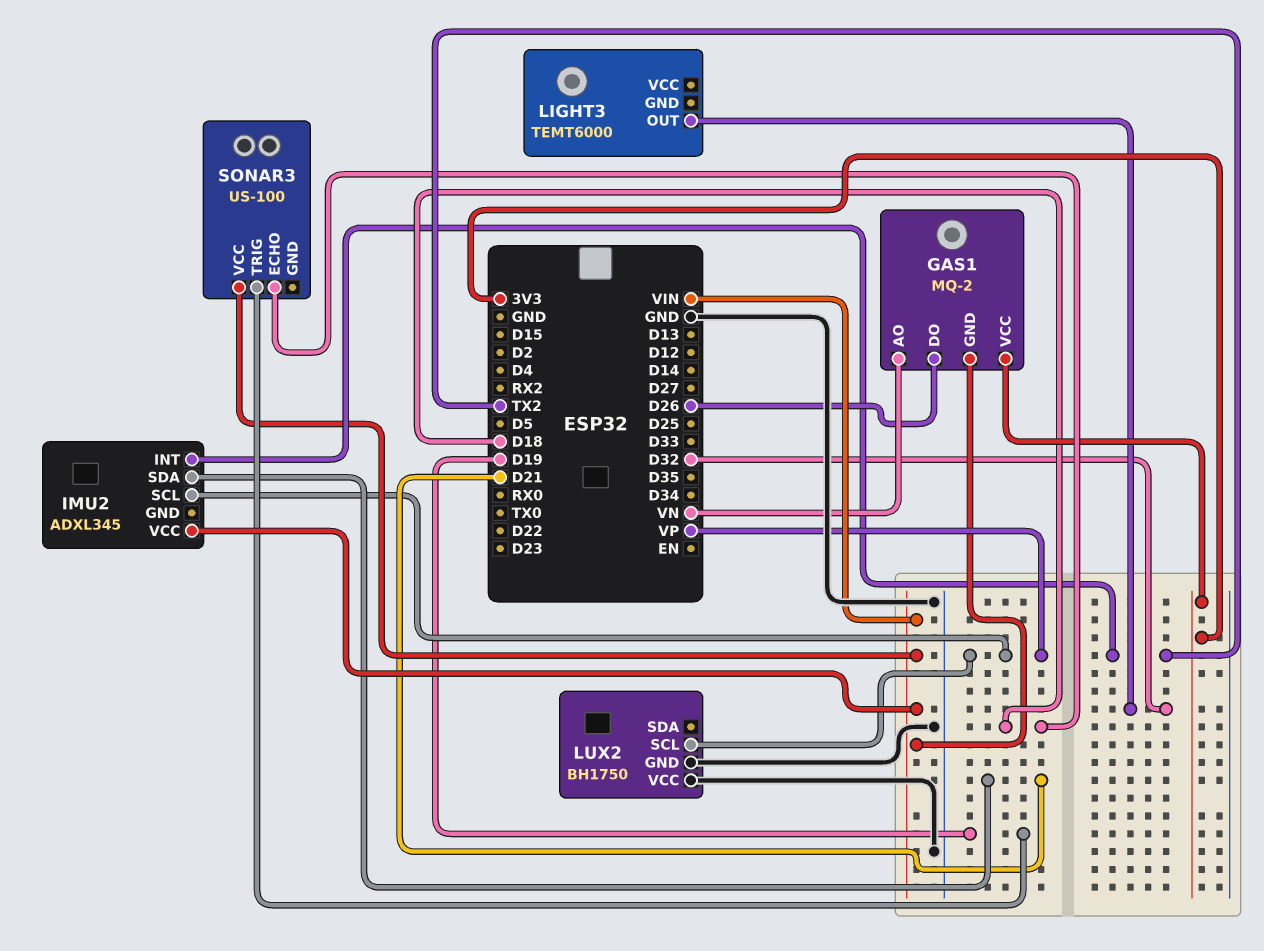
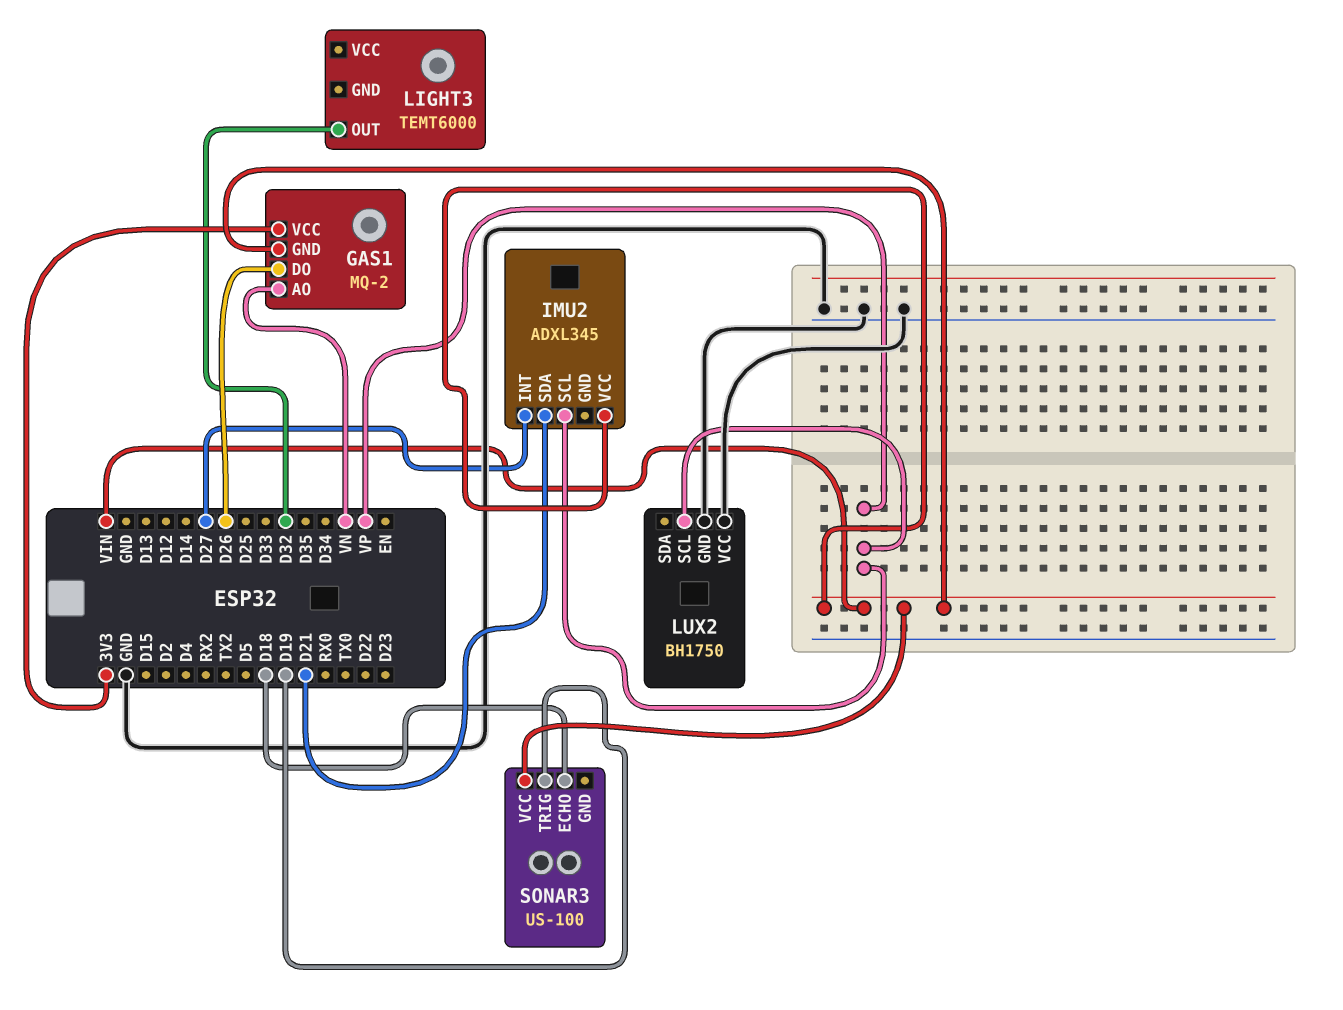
IMU2 pin INT: TX2 -> D27

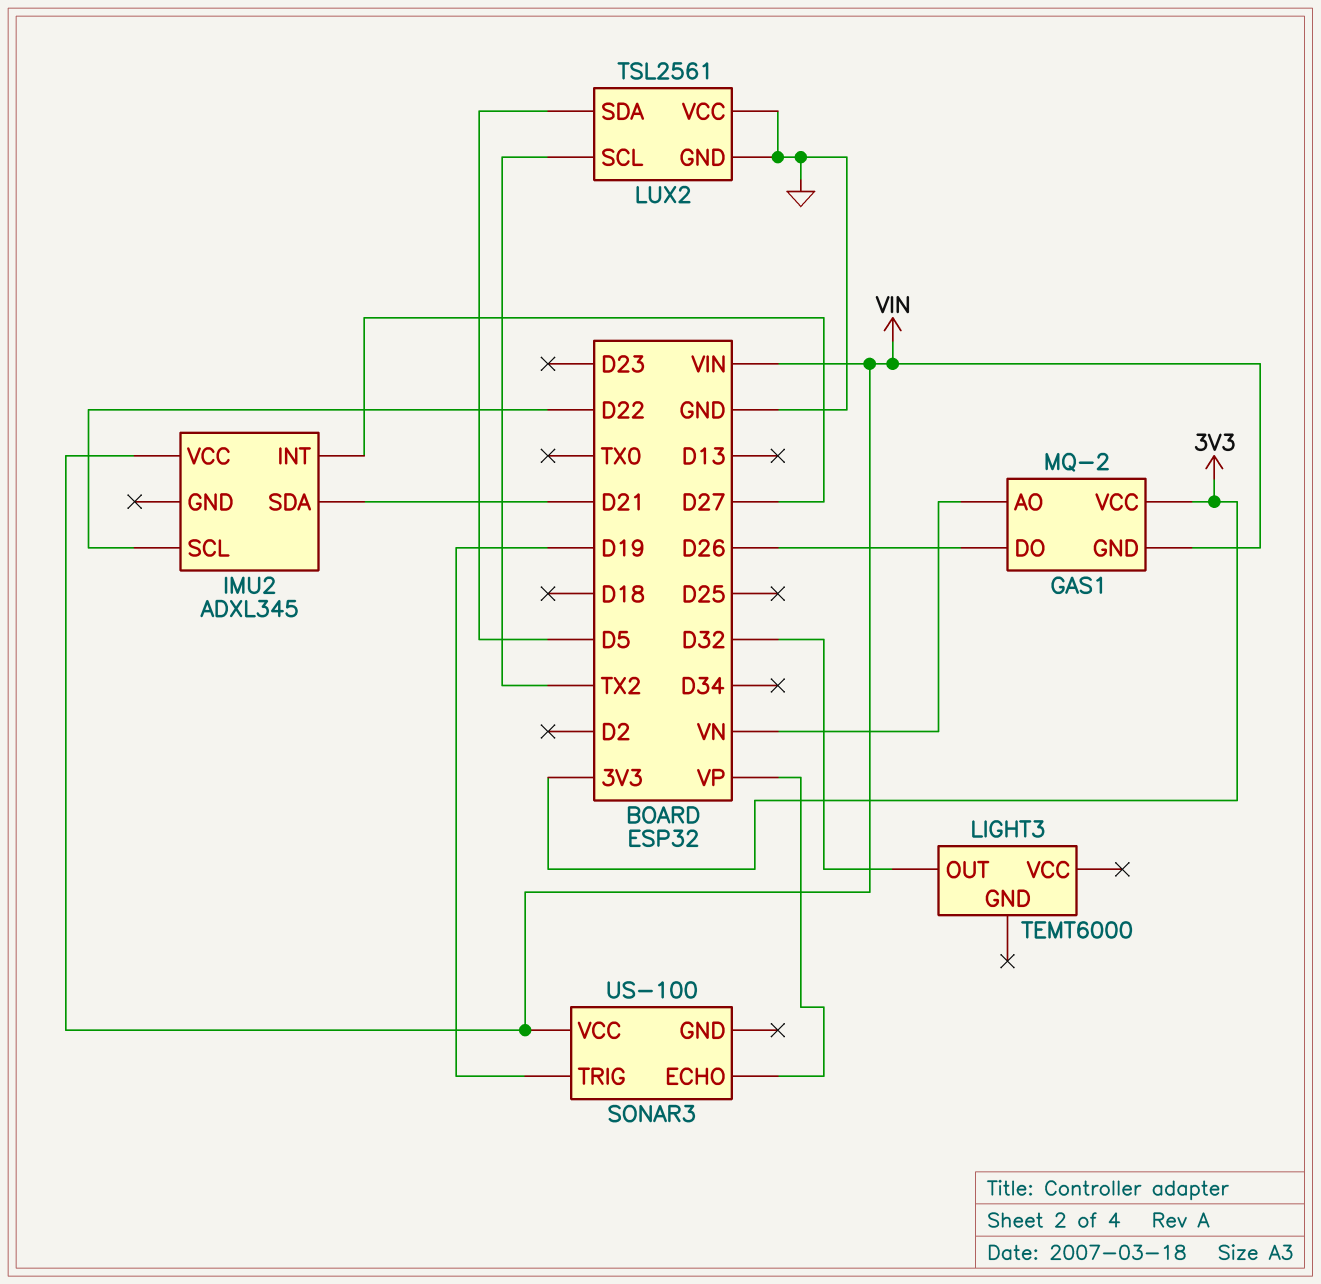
IMU2 pin SCL: VP -> D22
LUX2: BH1750 -> TSL2561
LUX2 pin SCL: VP -> TX2
LUX2 pin SDA: none -> D5
SONAR3 pin ECHO: D18 -> VP

